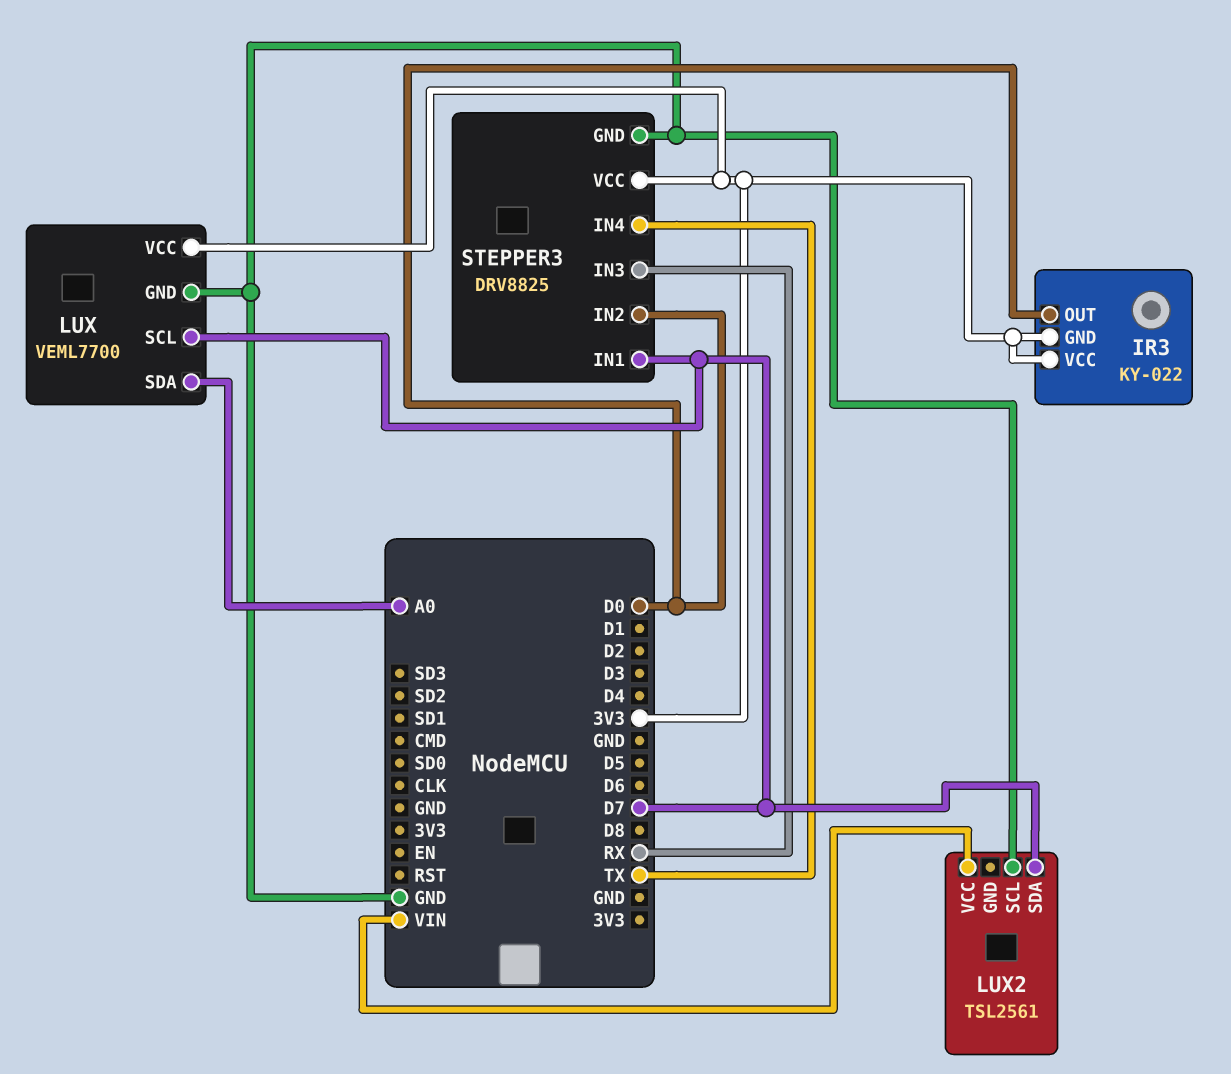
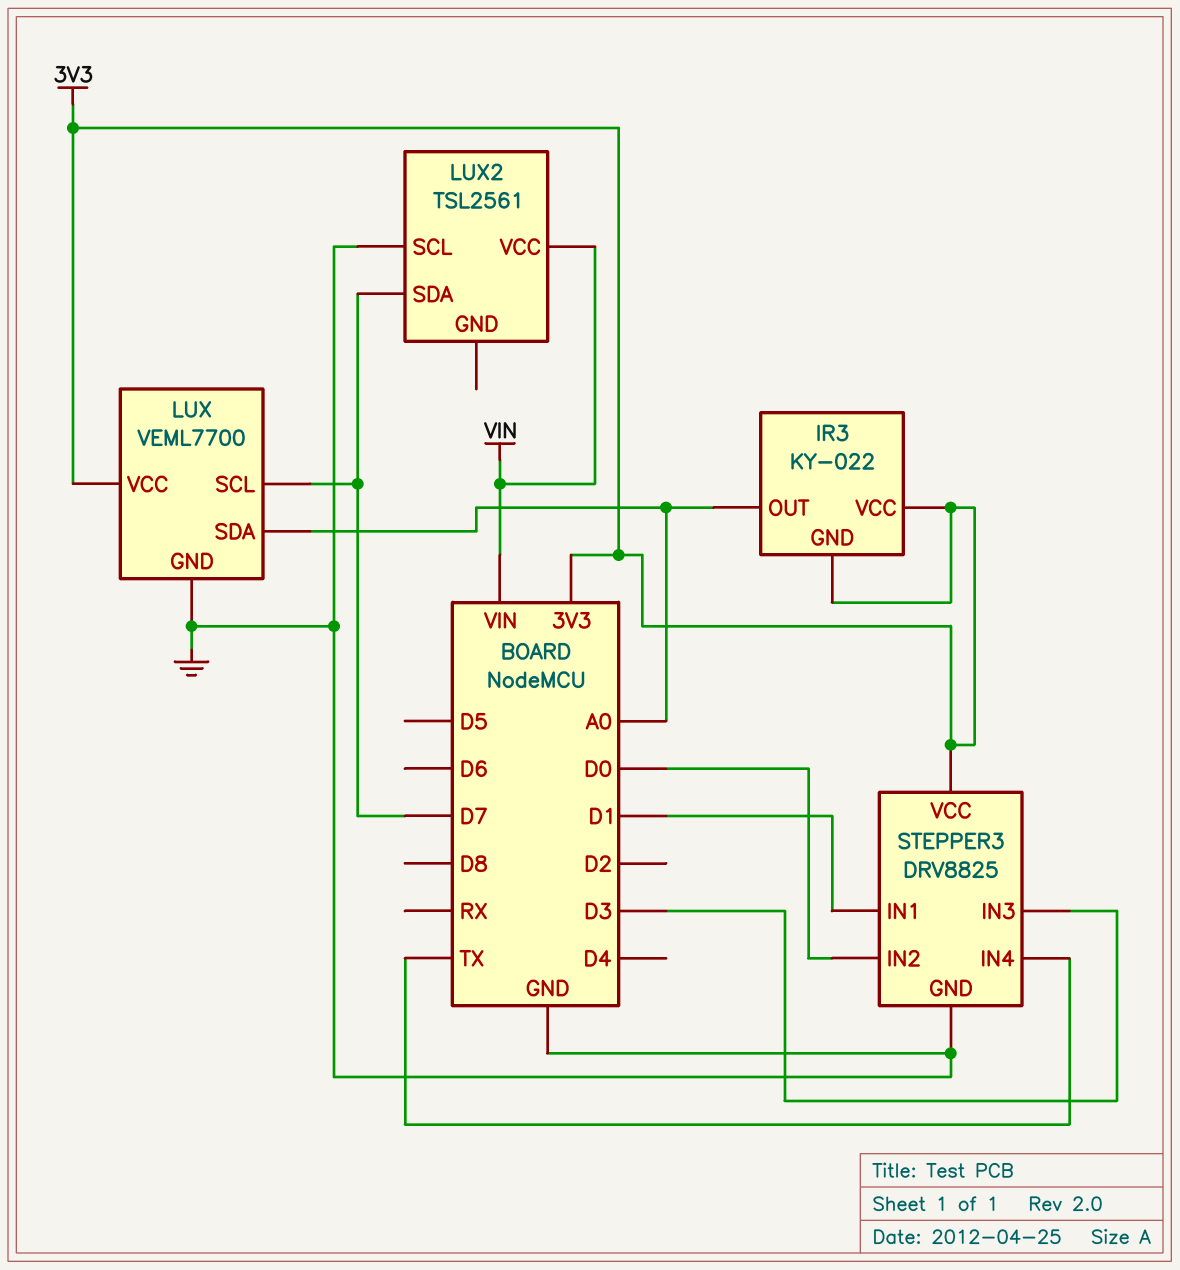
IR3 pin OUT: D0 -> A0
STEPPER3 pin IN1: D7 -> D1
STEPPER3 pin IN3: RX -> D3

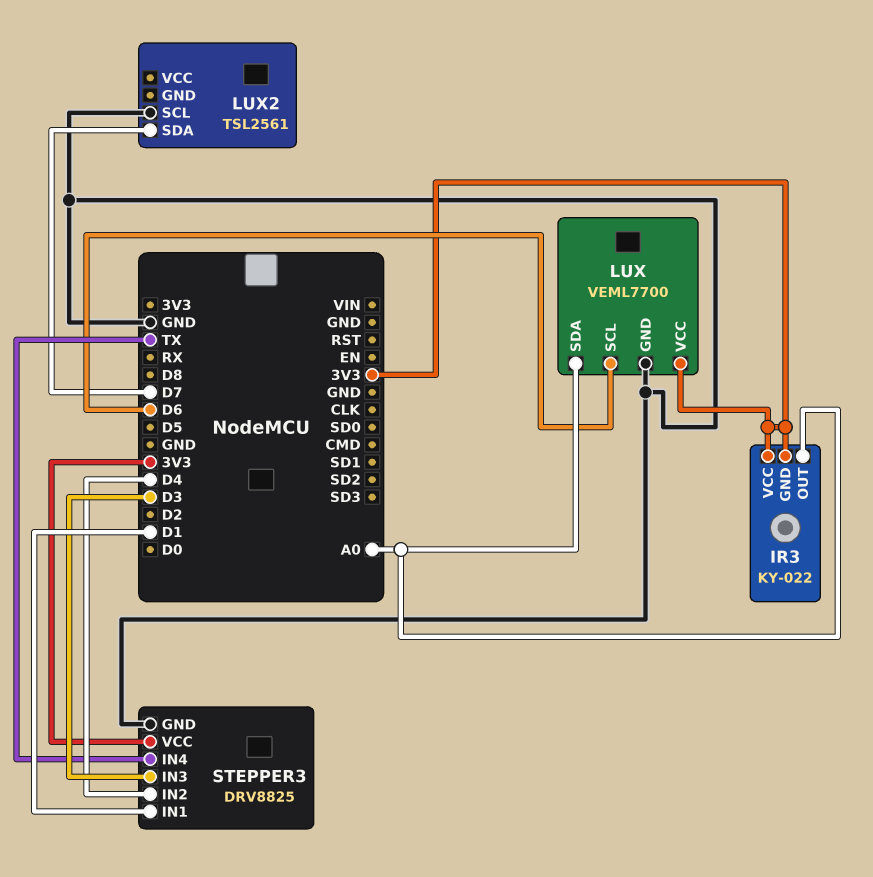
LUX pin SCL: D7 -> D6
LUX2 pin VCC: VIN -> none
STEPPER3 pin IN2: D0 -> D4

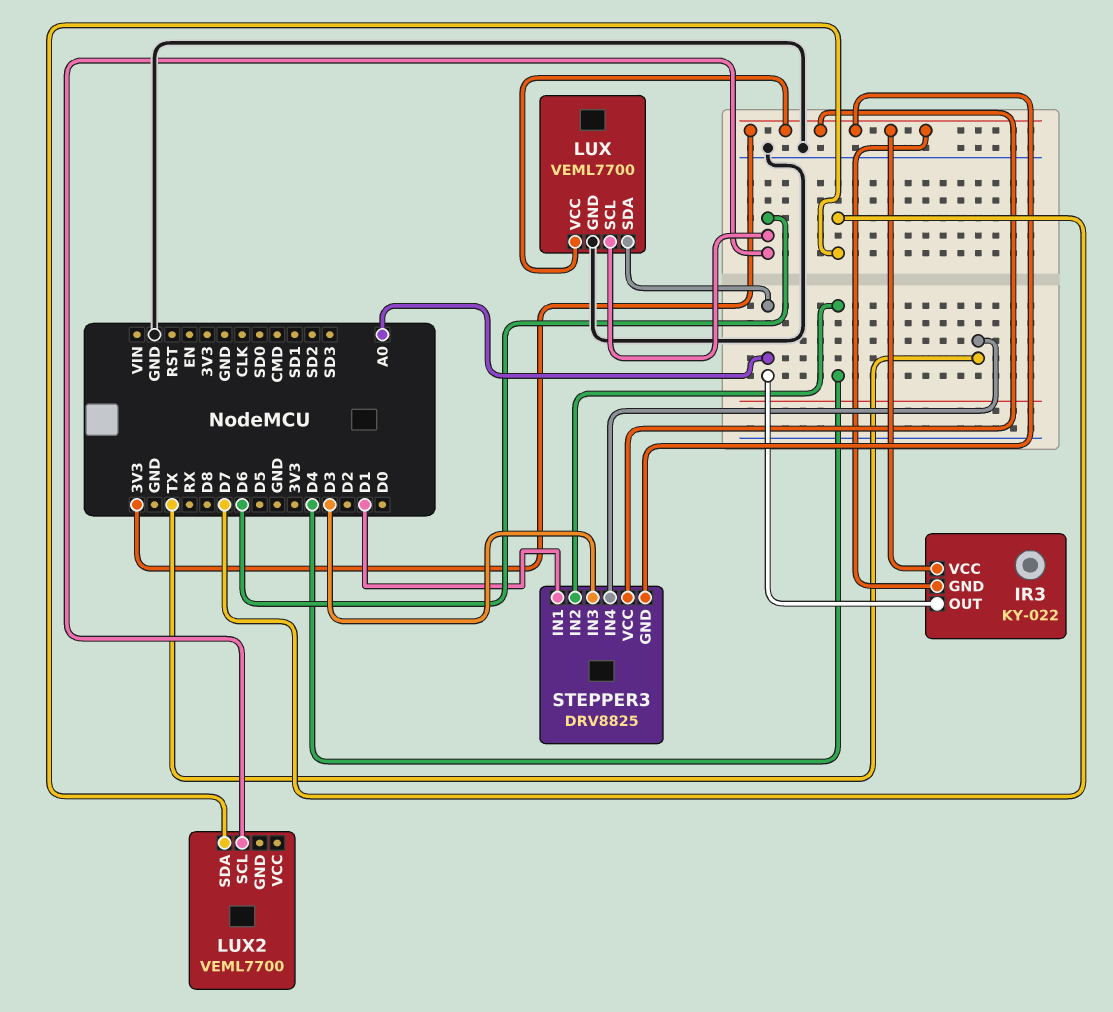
LUX2: TSL2561 -> VEML7700
LUX2 pin SCL: GND -> D6
STEPPER3 pin GND: GND -> 3V3

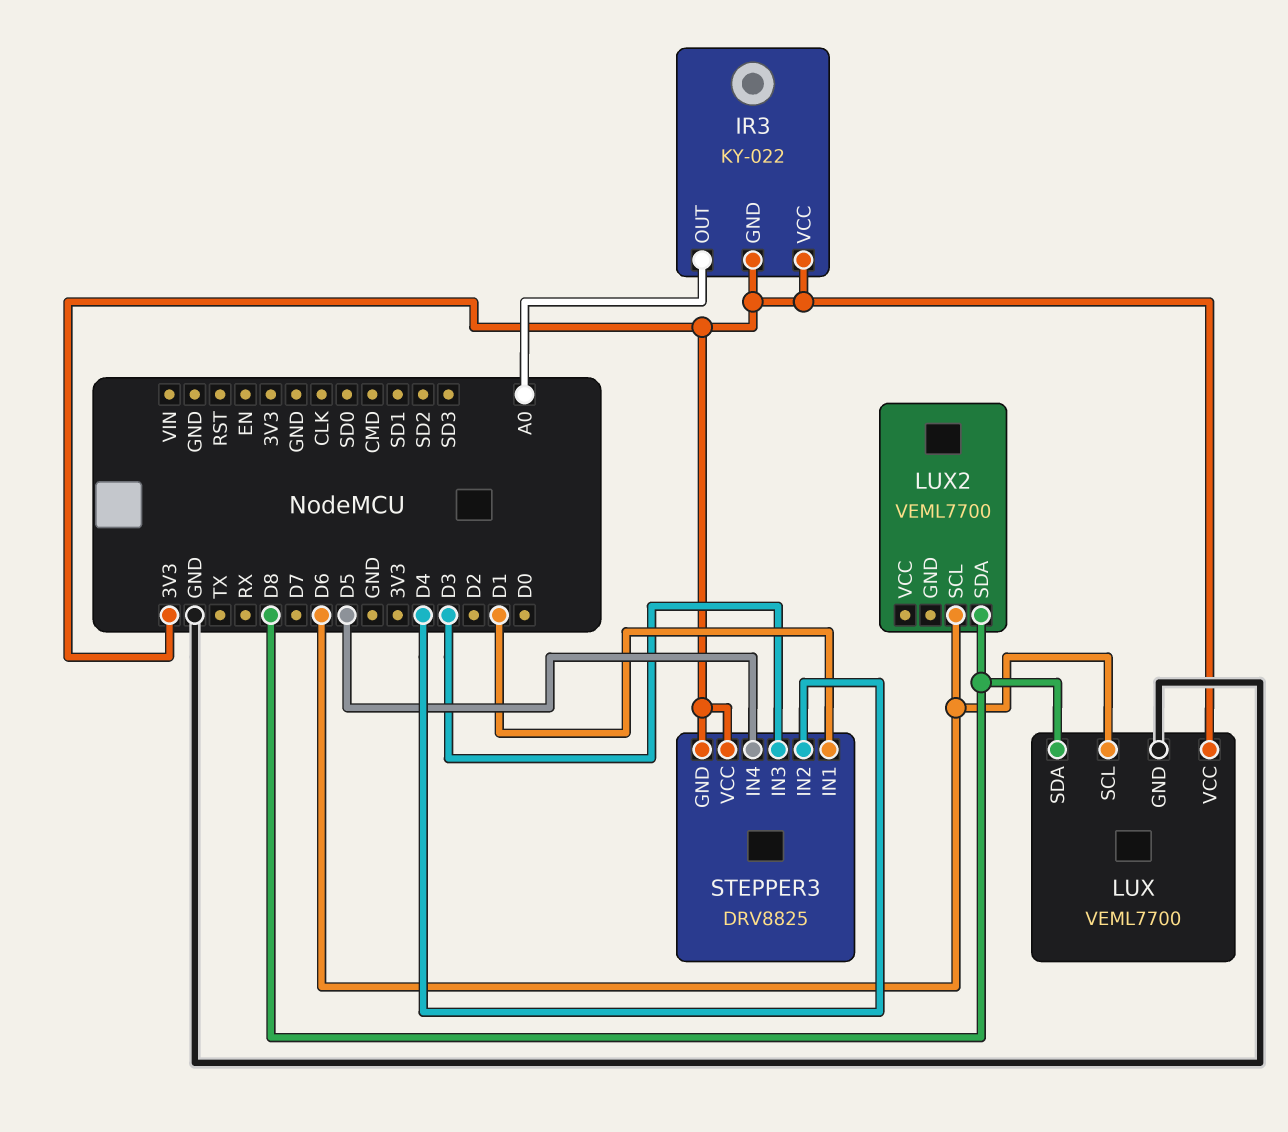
LUX pin SDA: A0 -> D8
LUX2 pin SDA: D7 -> D8
STEPPER3 pin IN4: TX -> D5

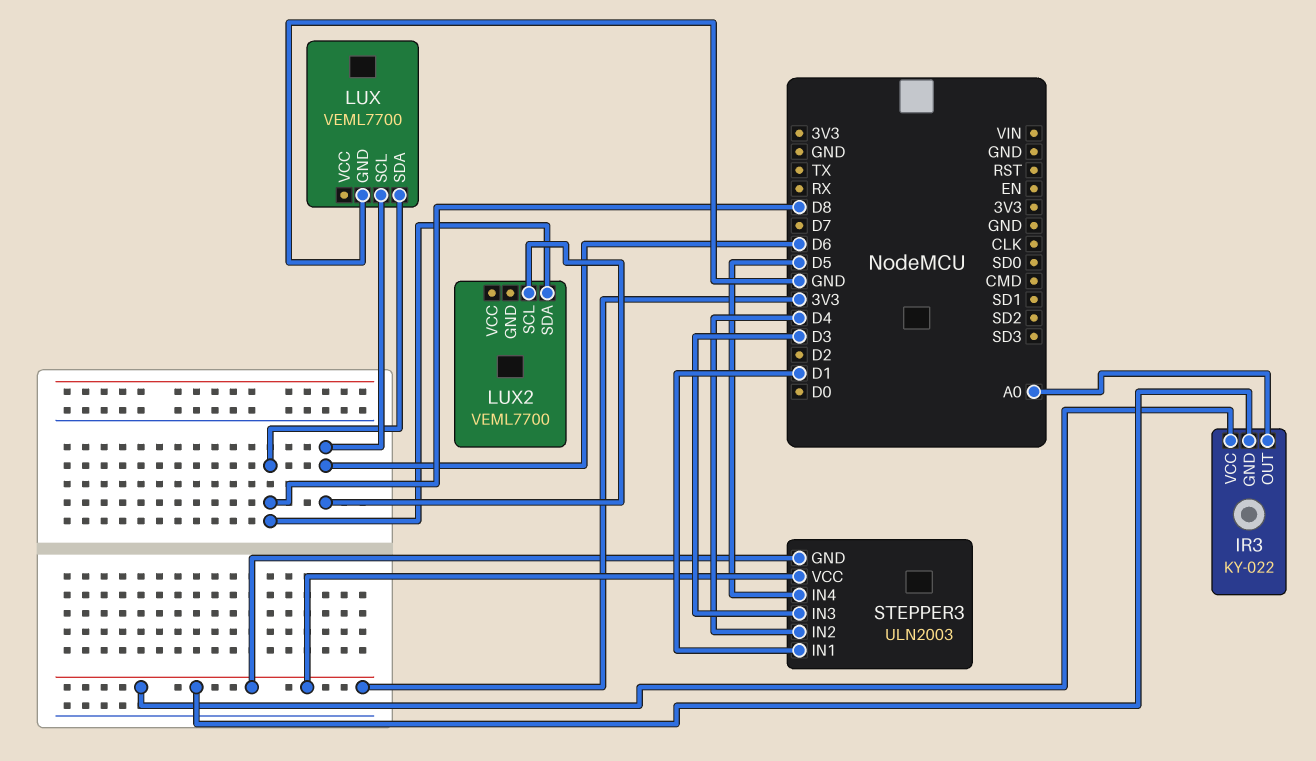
LUX pin VCC: 3V3 -> none
STEPPER3: DRV8825 -> ULN2003

